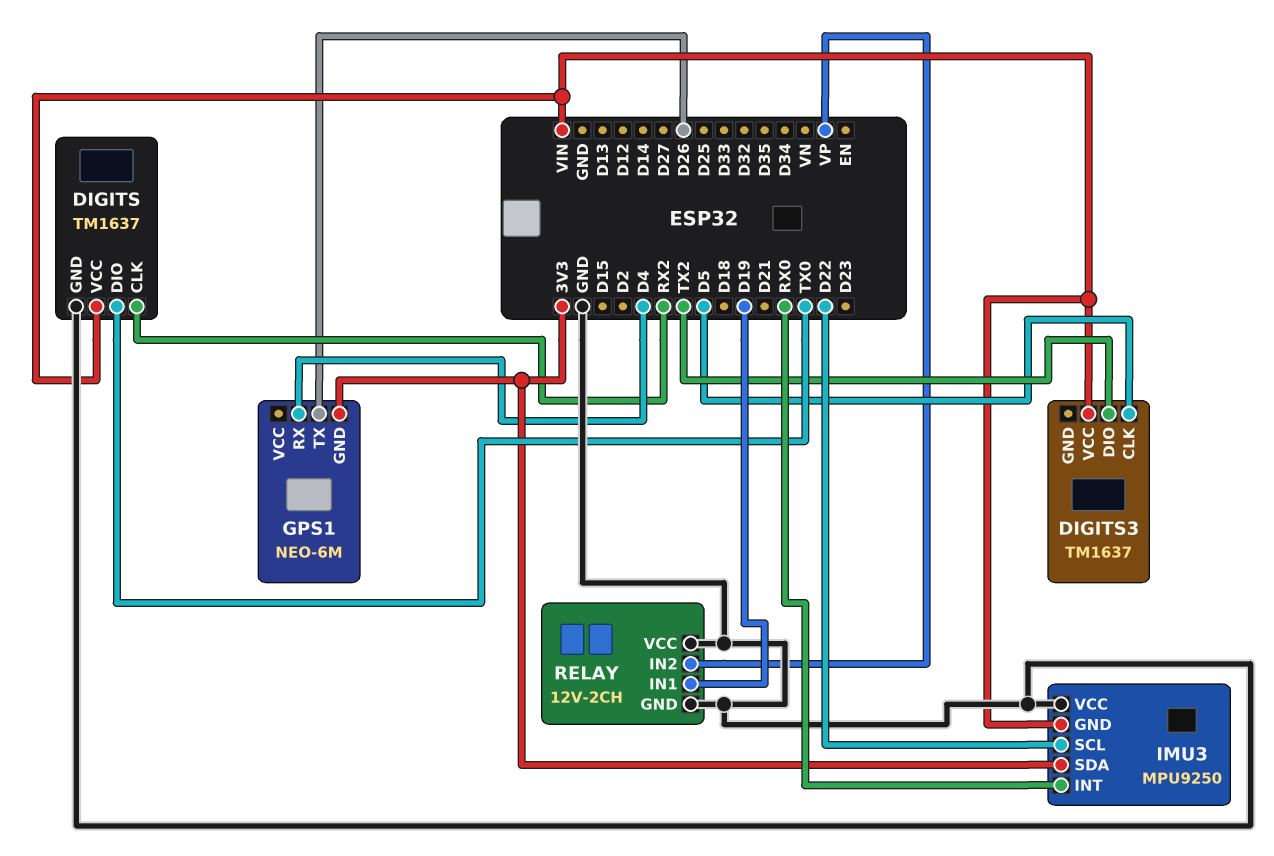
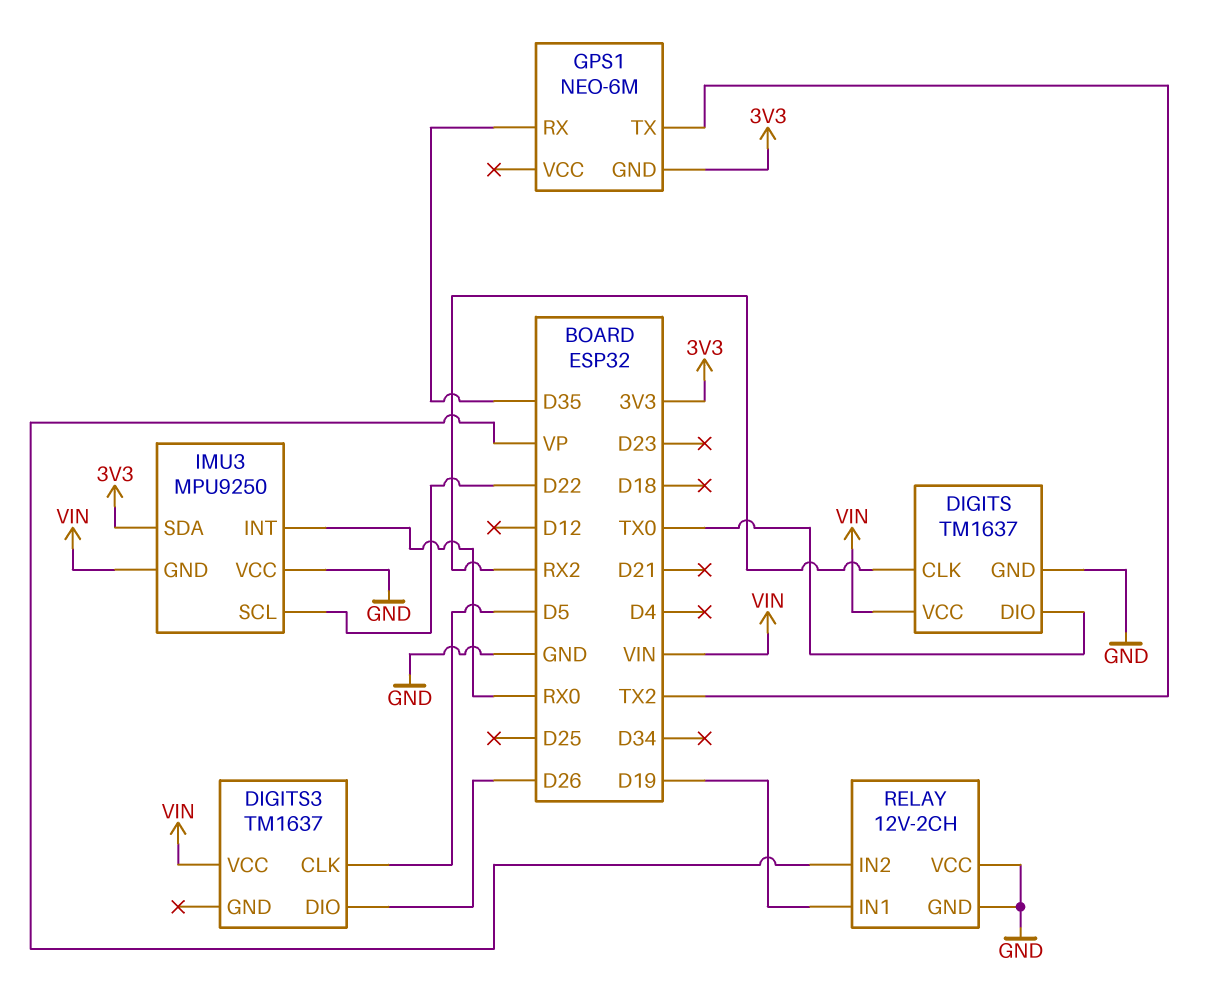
DIGITS3 pin DIO: TX2 -> D26
GPS1 pin RX: D4 -> D35
GPS1 pin TX: D26 -> TX2

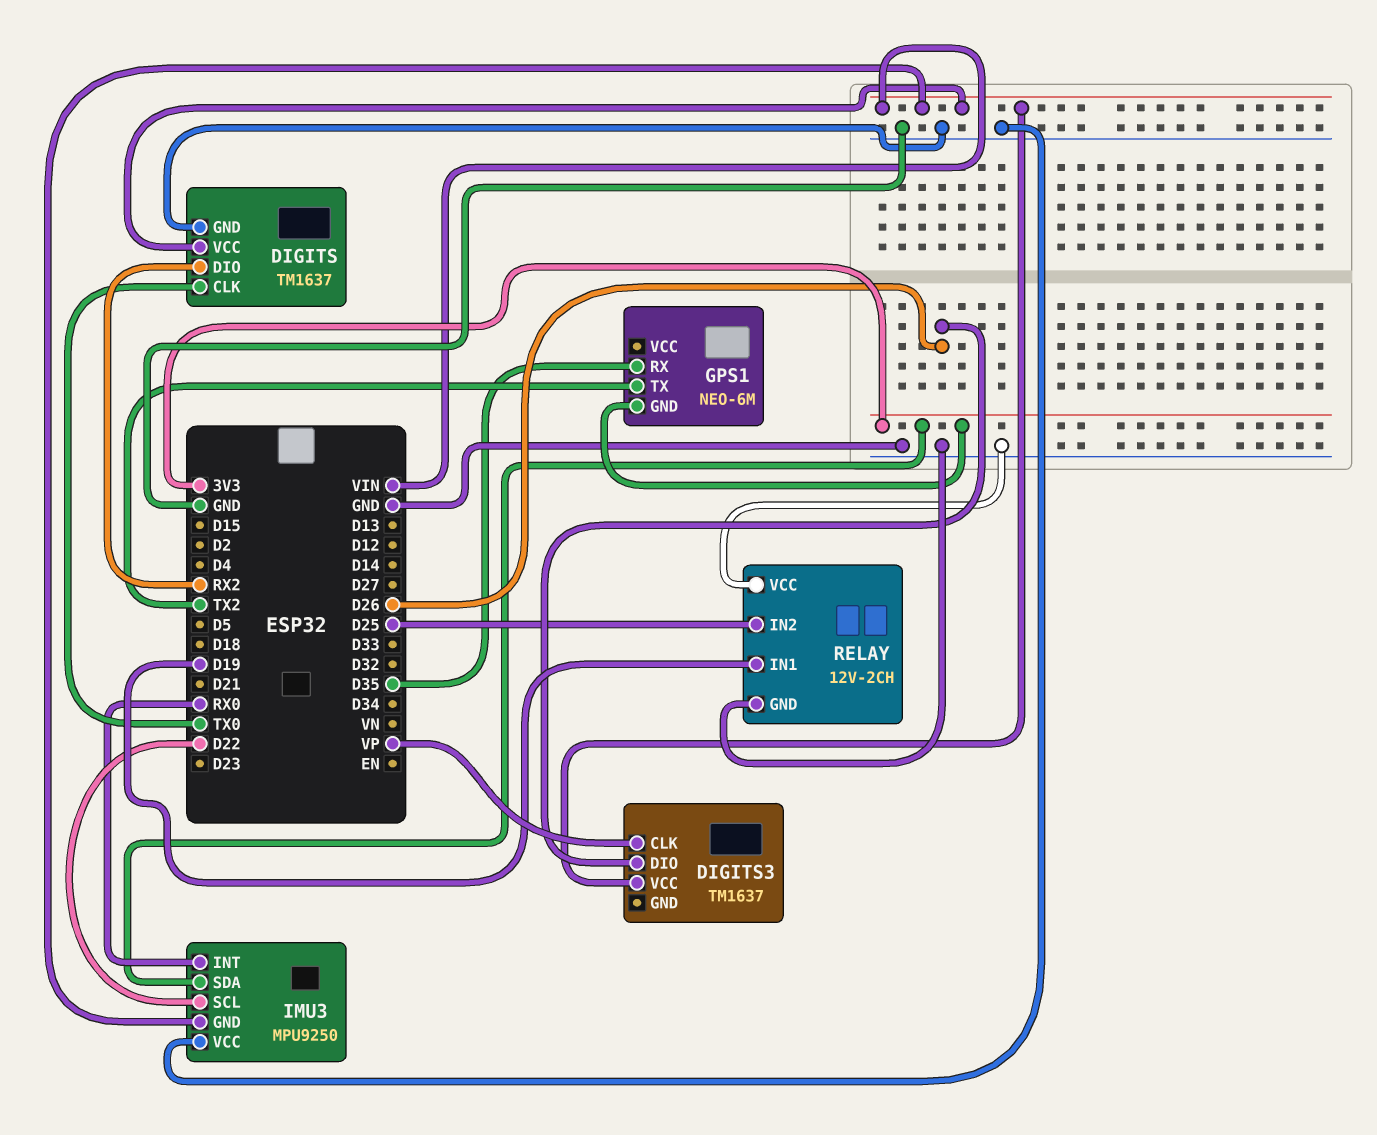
DIGITS pin CLK: RX2 -> TX0
DIGITS pin DIO: TX0 -> RX2
DIGITS3 pin CLK: D5 -> VP
RELAY pin IN2: VP -> D25

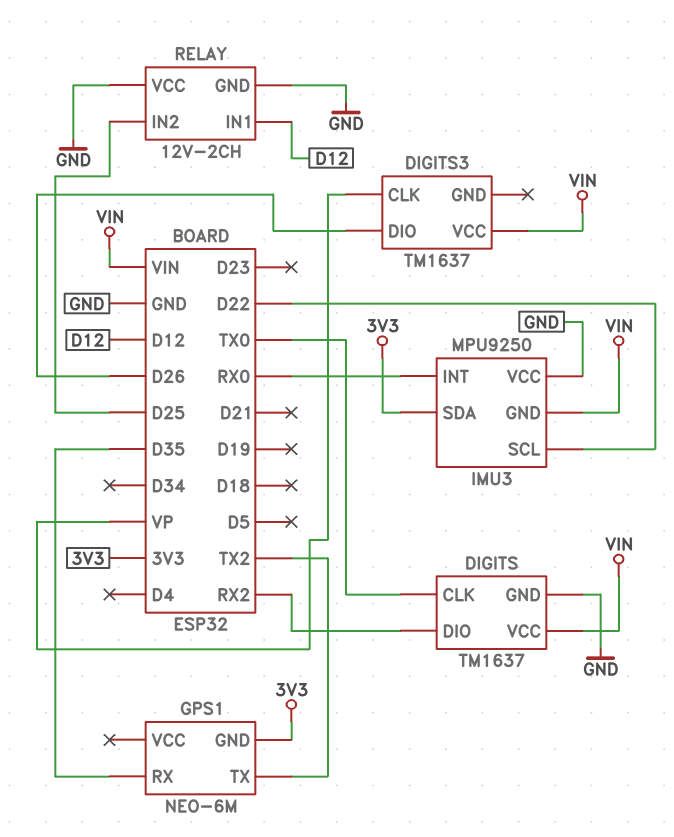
RELAY pin IN1: D19 -> D12

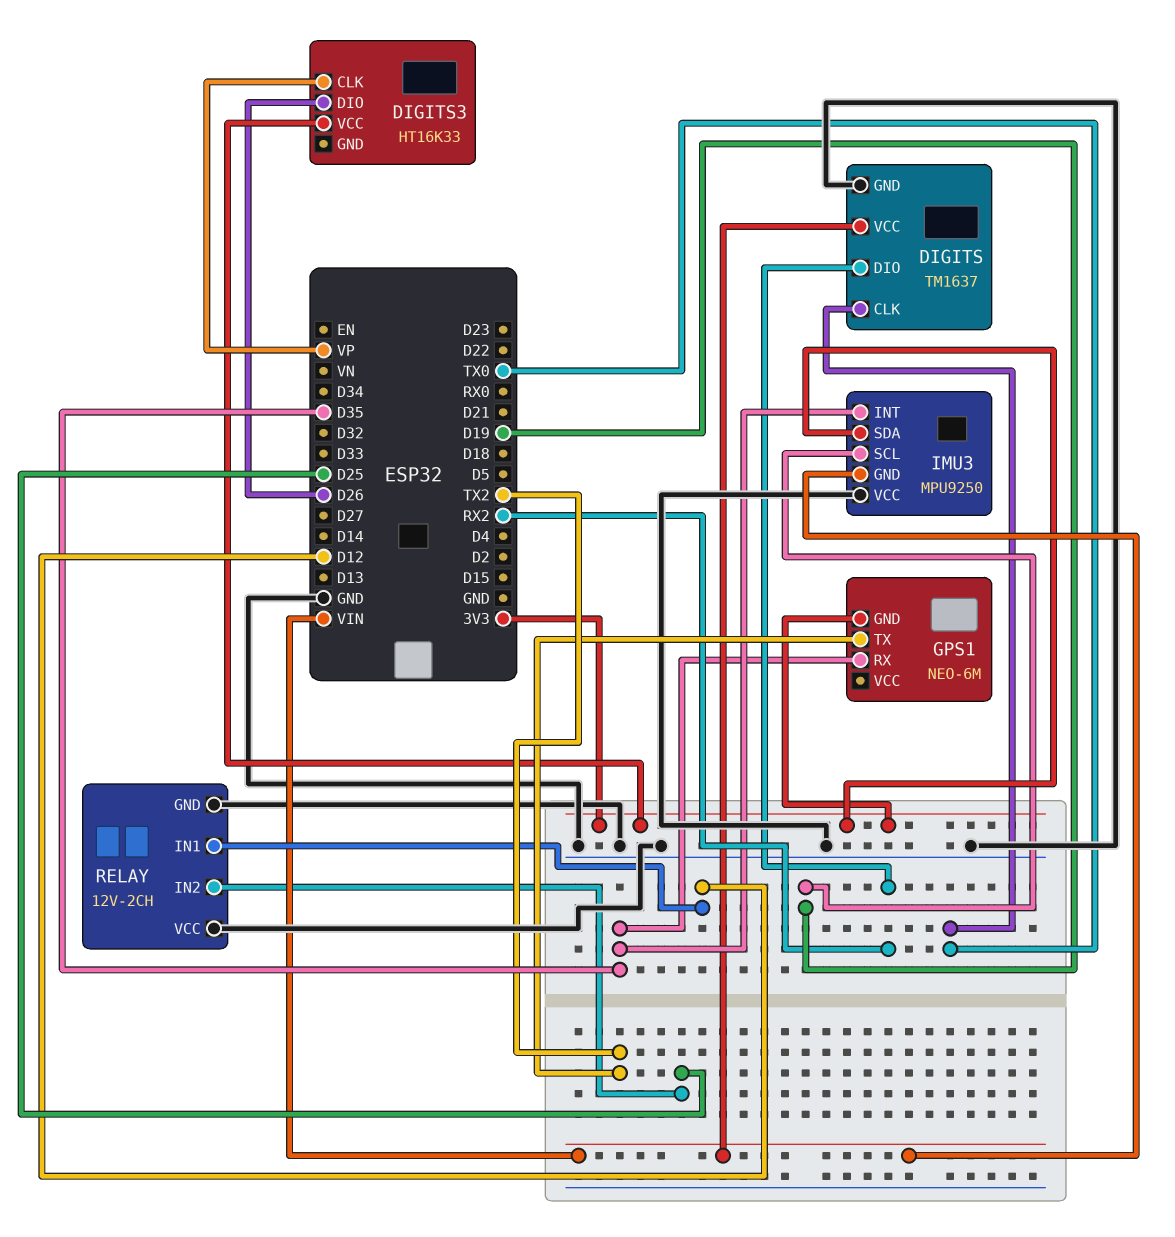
DIGITS3: TM1637 -> HT16K33
DIGITS3 pin VCC: VIN -> 3V3
IMU3 pin INT: RX0 -> D35
IMU3 pin SCL: D22 -> D19

